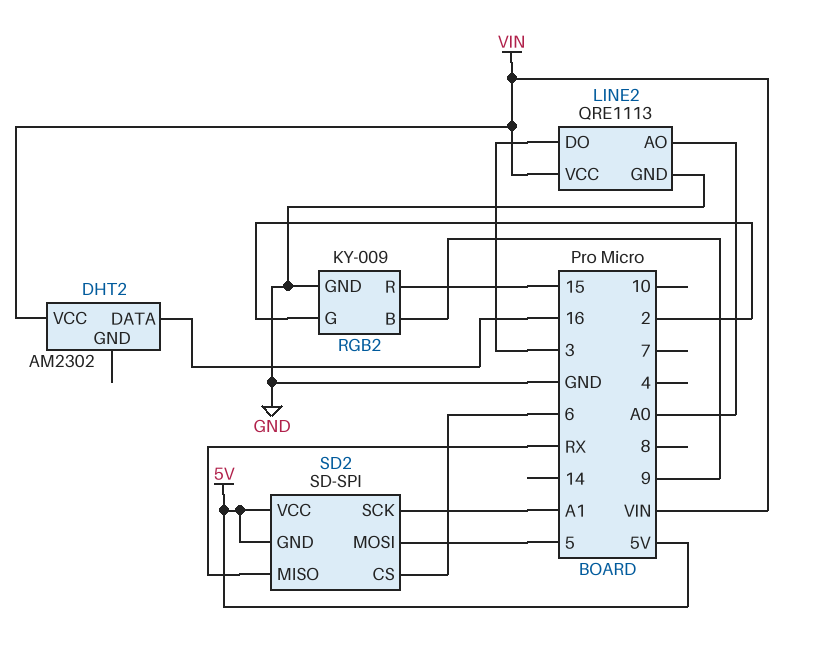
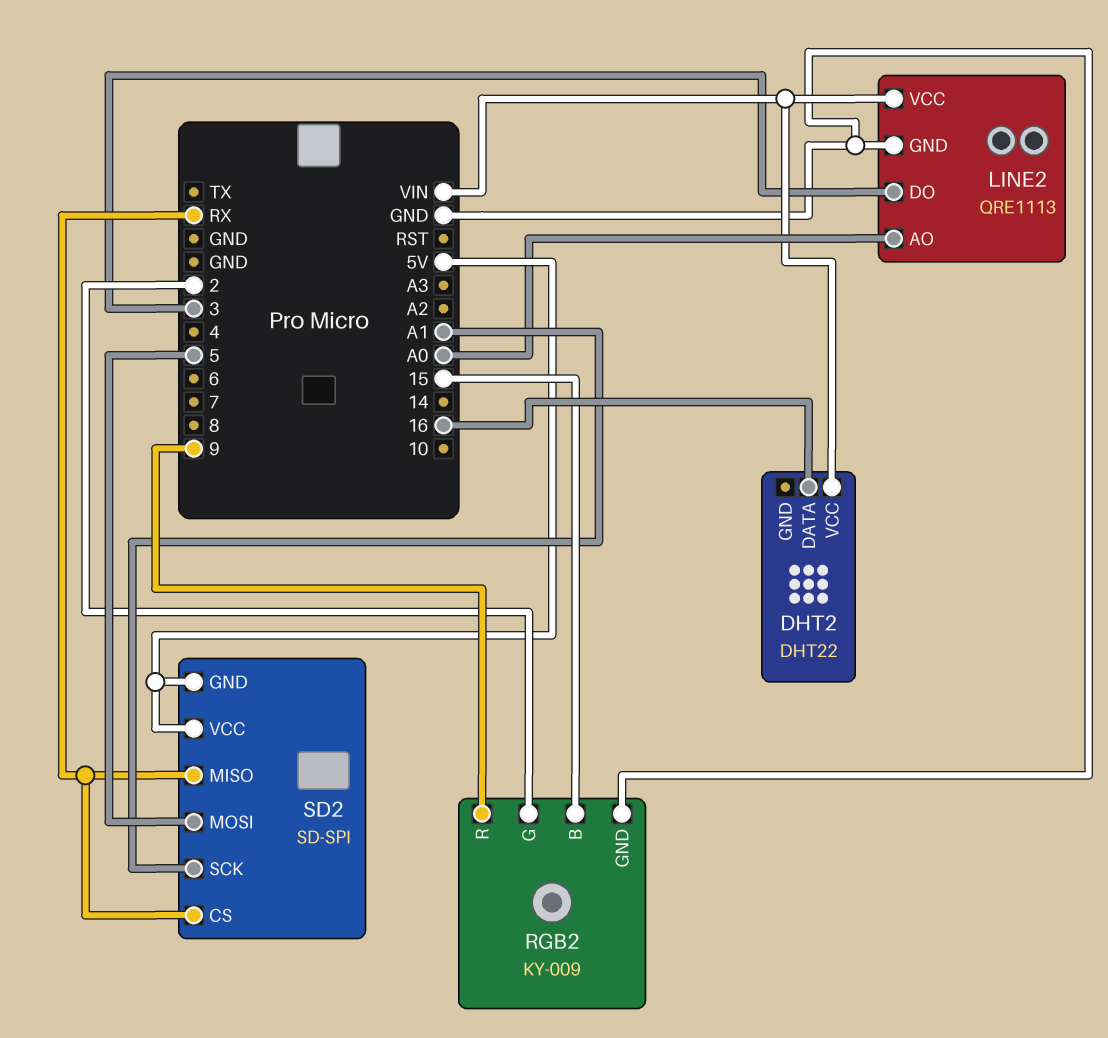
DHT2: AM2302 -> DHT22
RGB2 pin B: 9 -> 15
RGB2 pin R: 15 -> 9
SD2 pin CS: 6 -> RX

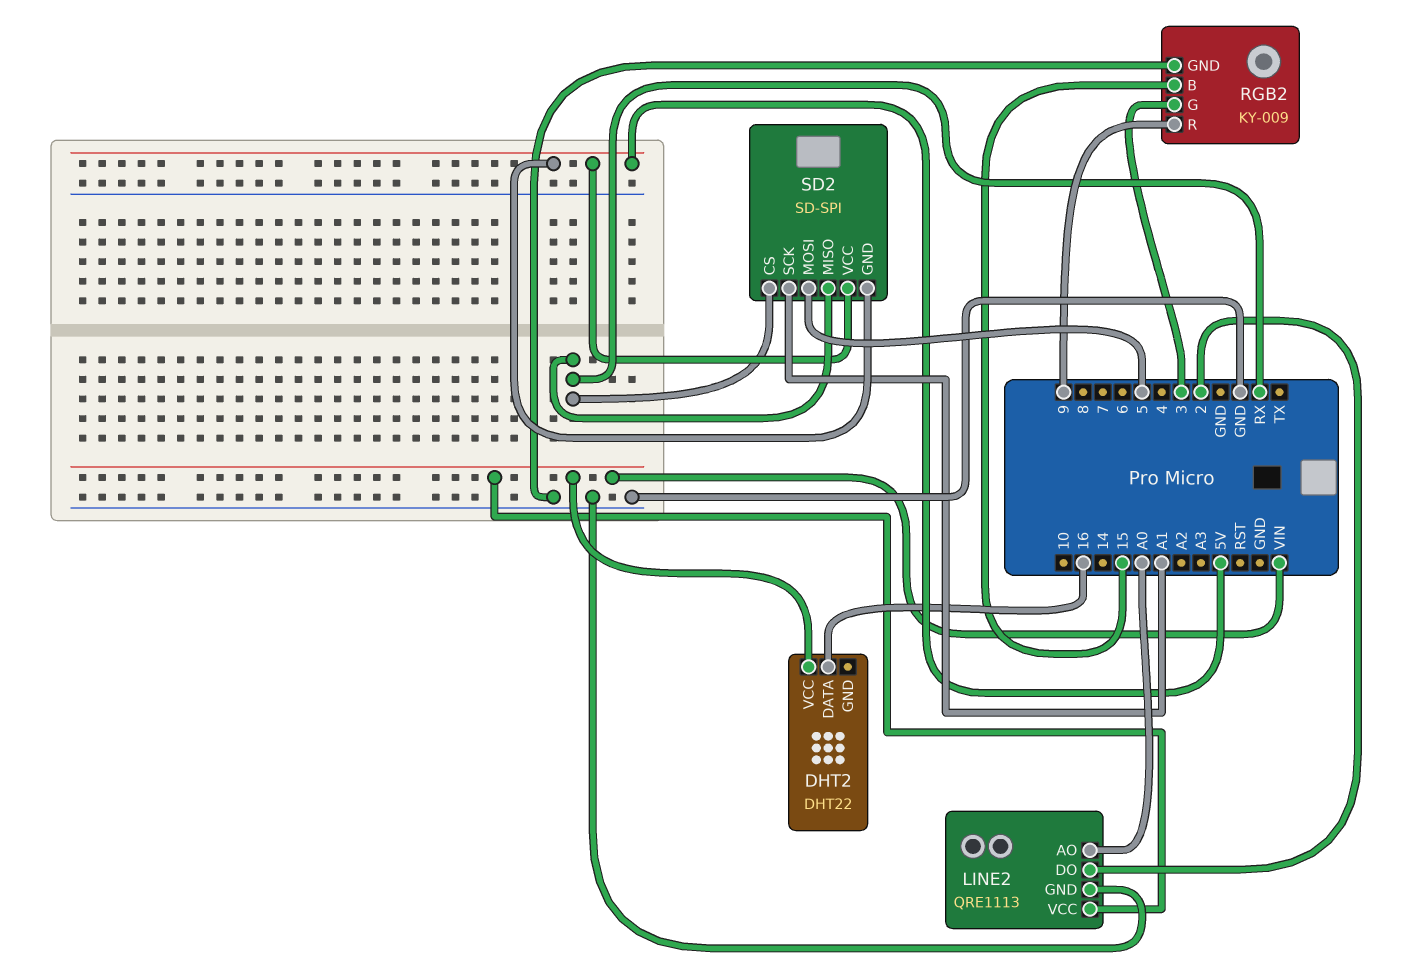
LINE2 pin DO: 3 -> 2
RGB2 pin G: 2 -> 3

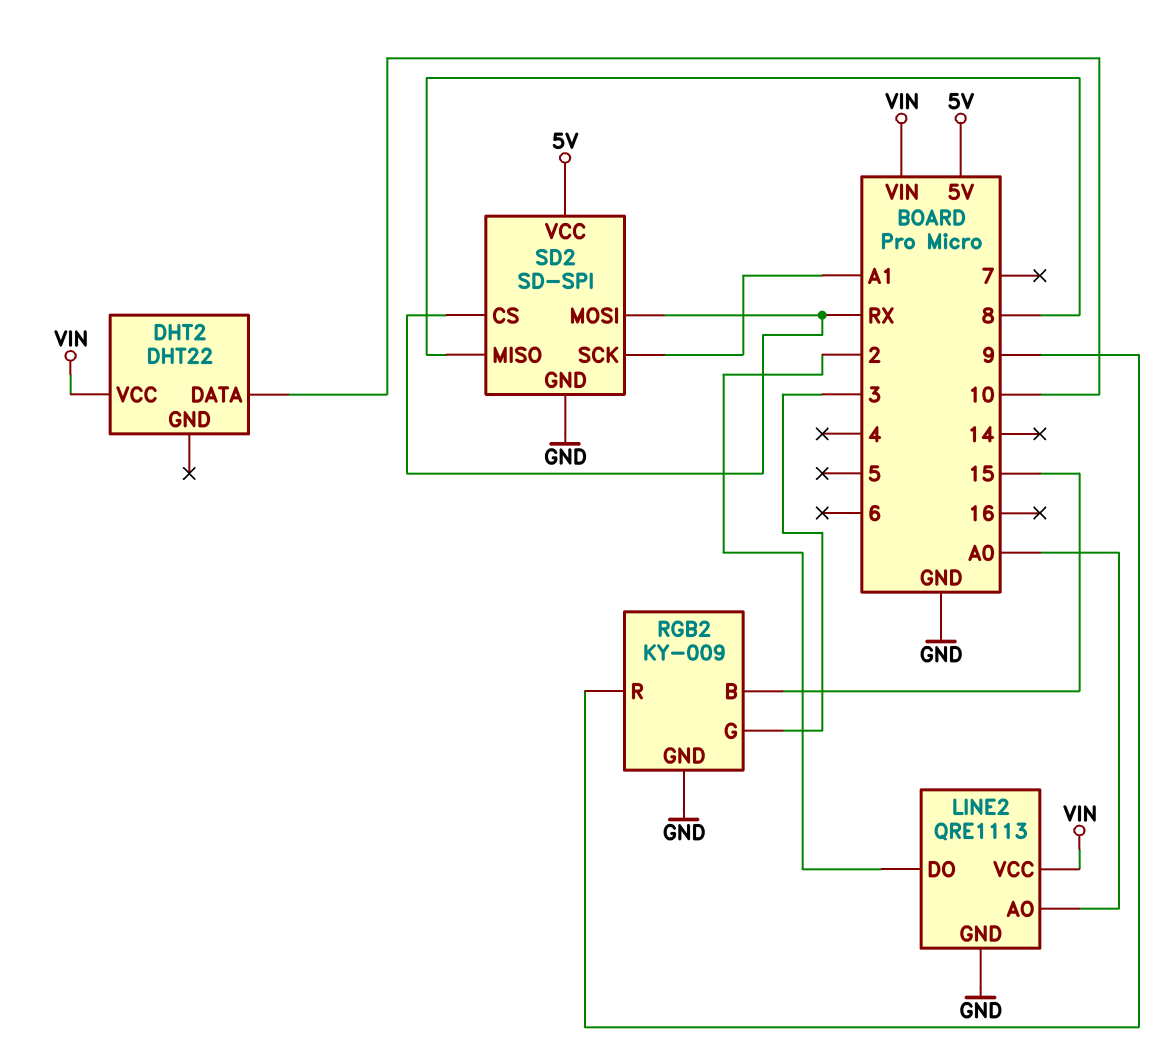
DHT2 pin DATA: 16 -> 10
SD2 pin GND: 5V -> GND
SD2 pin MISO: RX -> 8
SD2 pin MOSI: 5 -> RX

